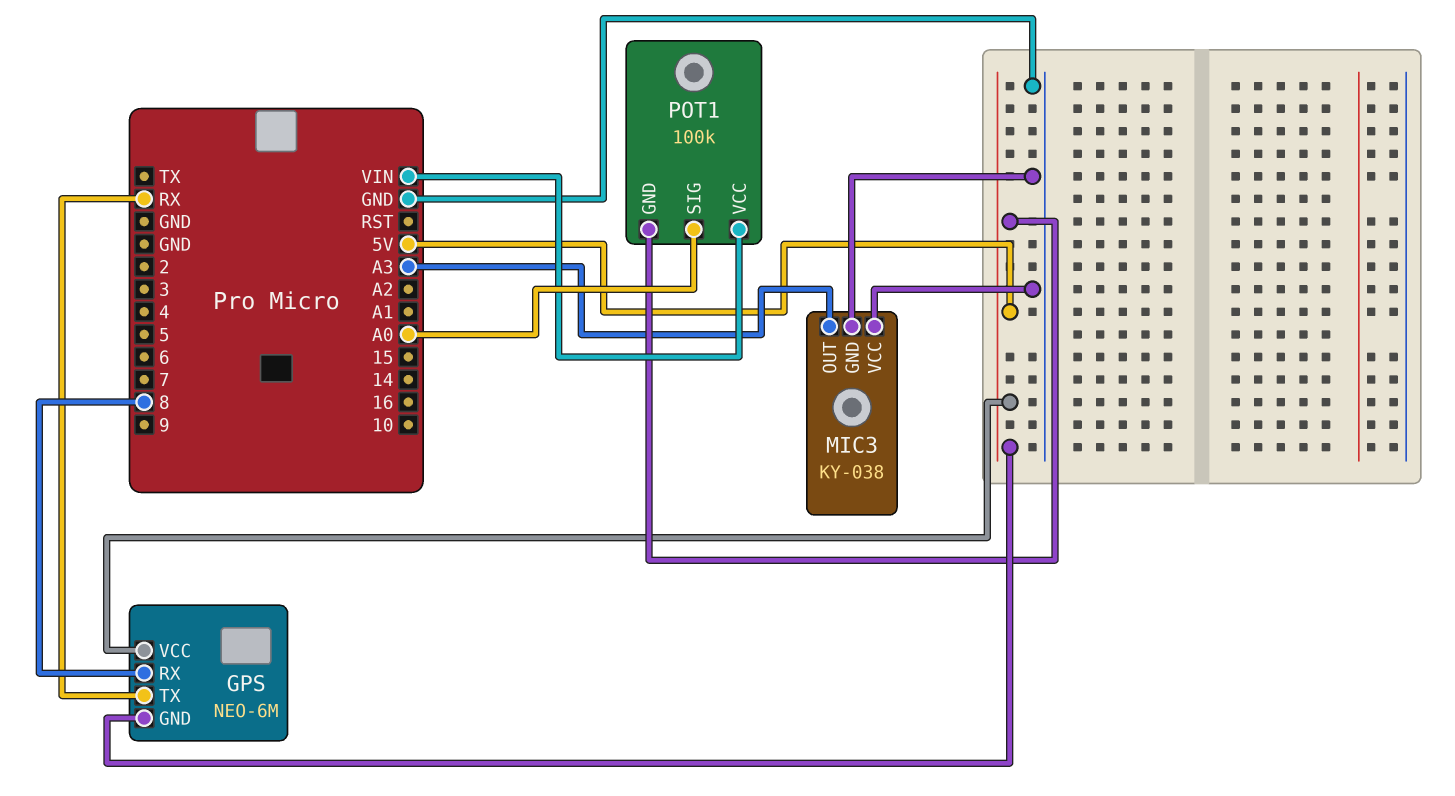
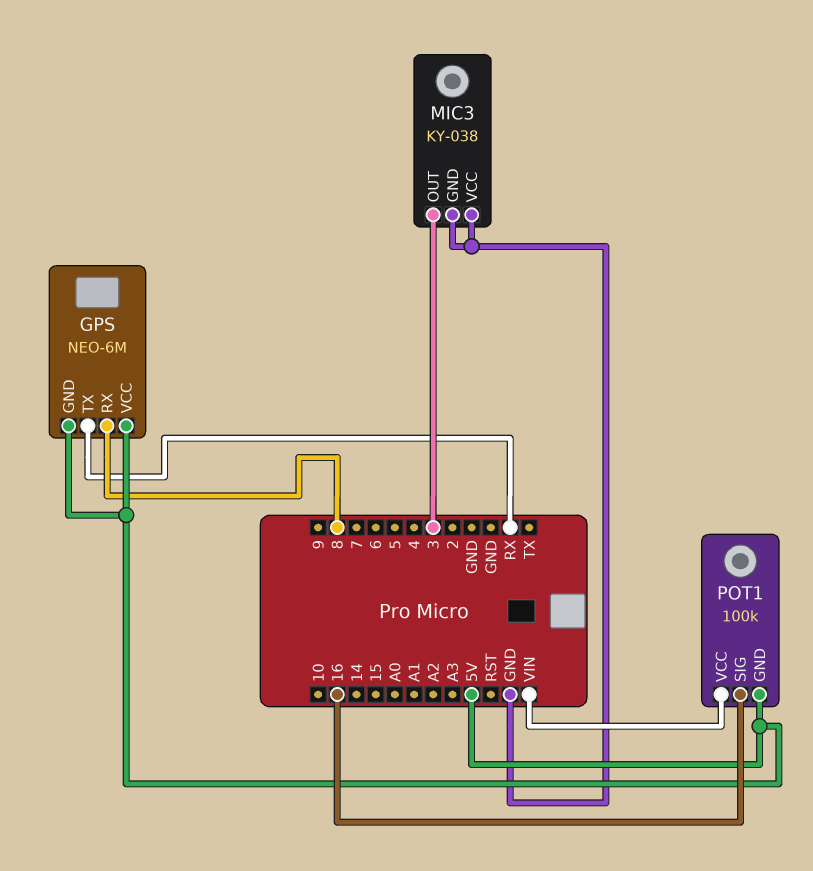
MIC3 pin OUT: A3 -> 3
POT1 pin SIG: A0 -> 16

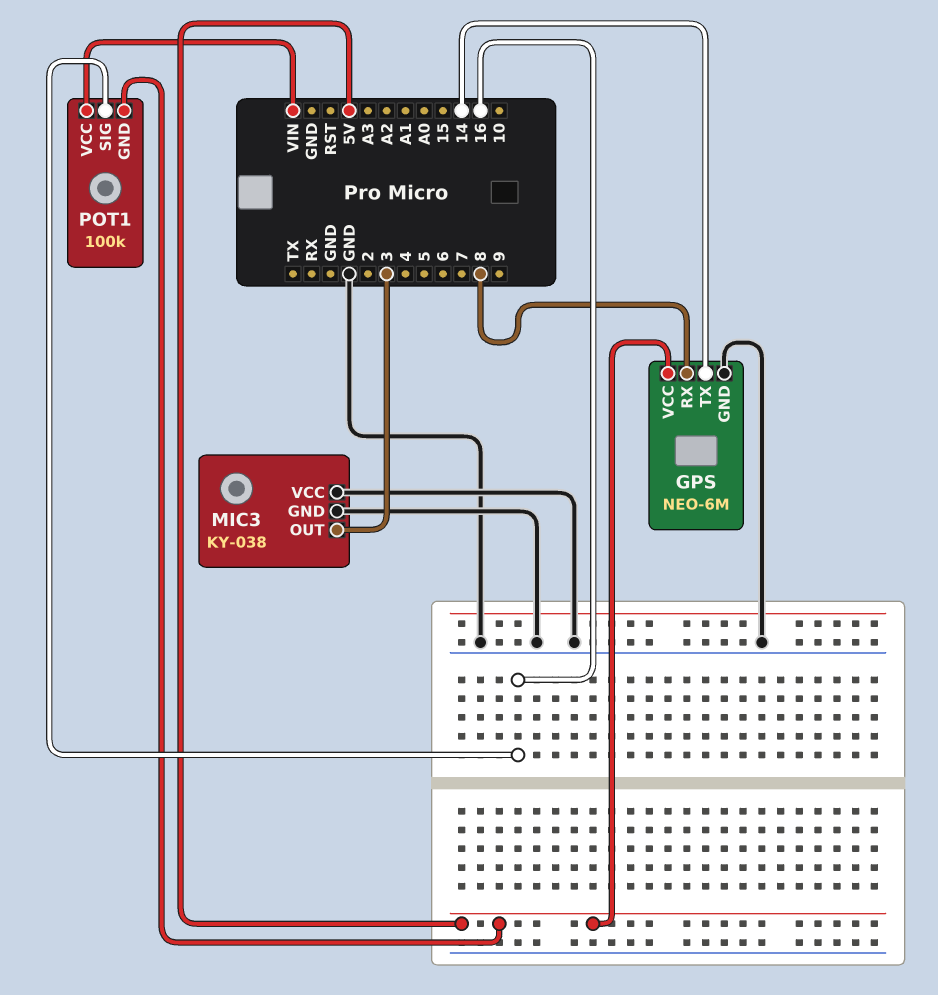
GPS pin GND: 5V -> GND
GPS pin TX: RX -> 14

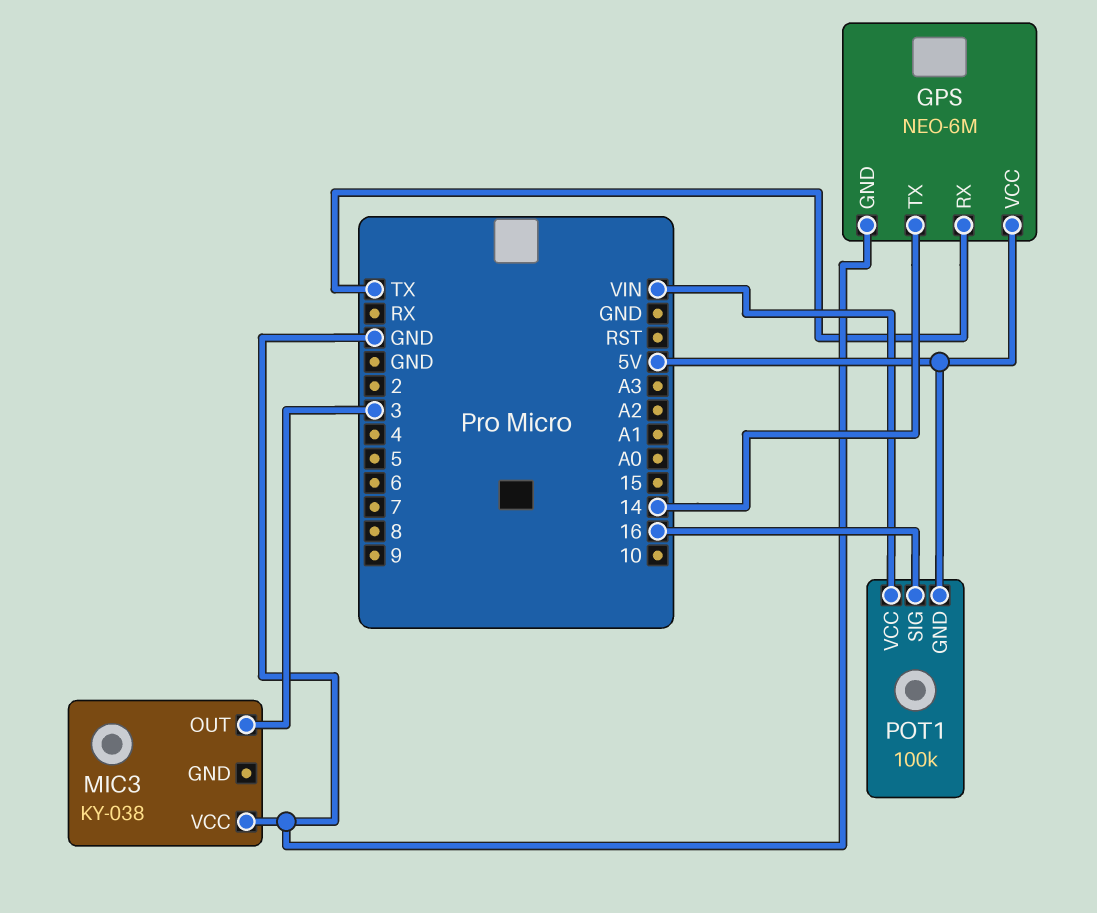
GPS pin RX: 8 -> TX
MIC3 pin GND: GND -> none

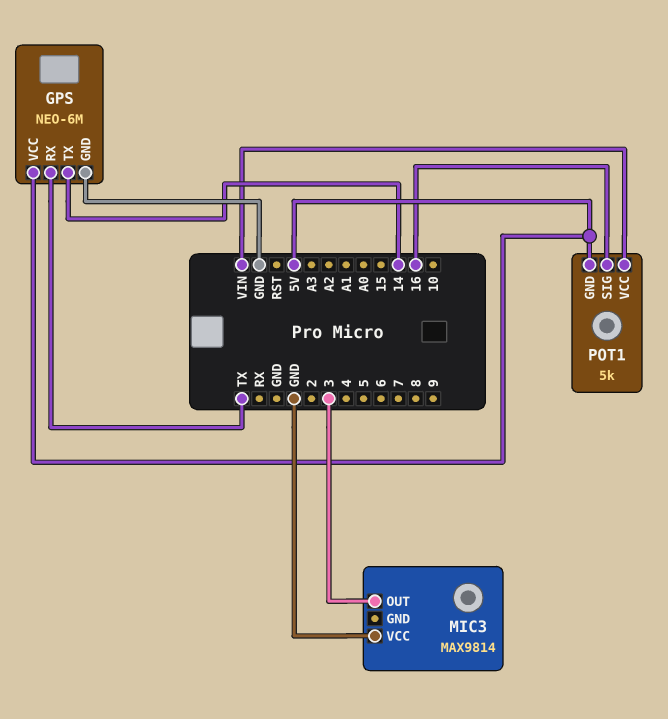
MIC3: KY-038 -> MAX9814
POT1: 100k -> 5k

